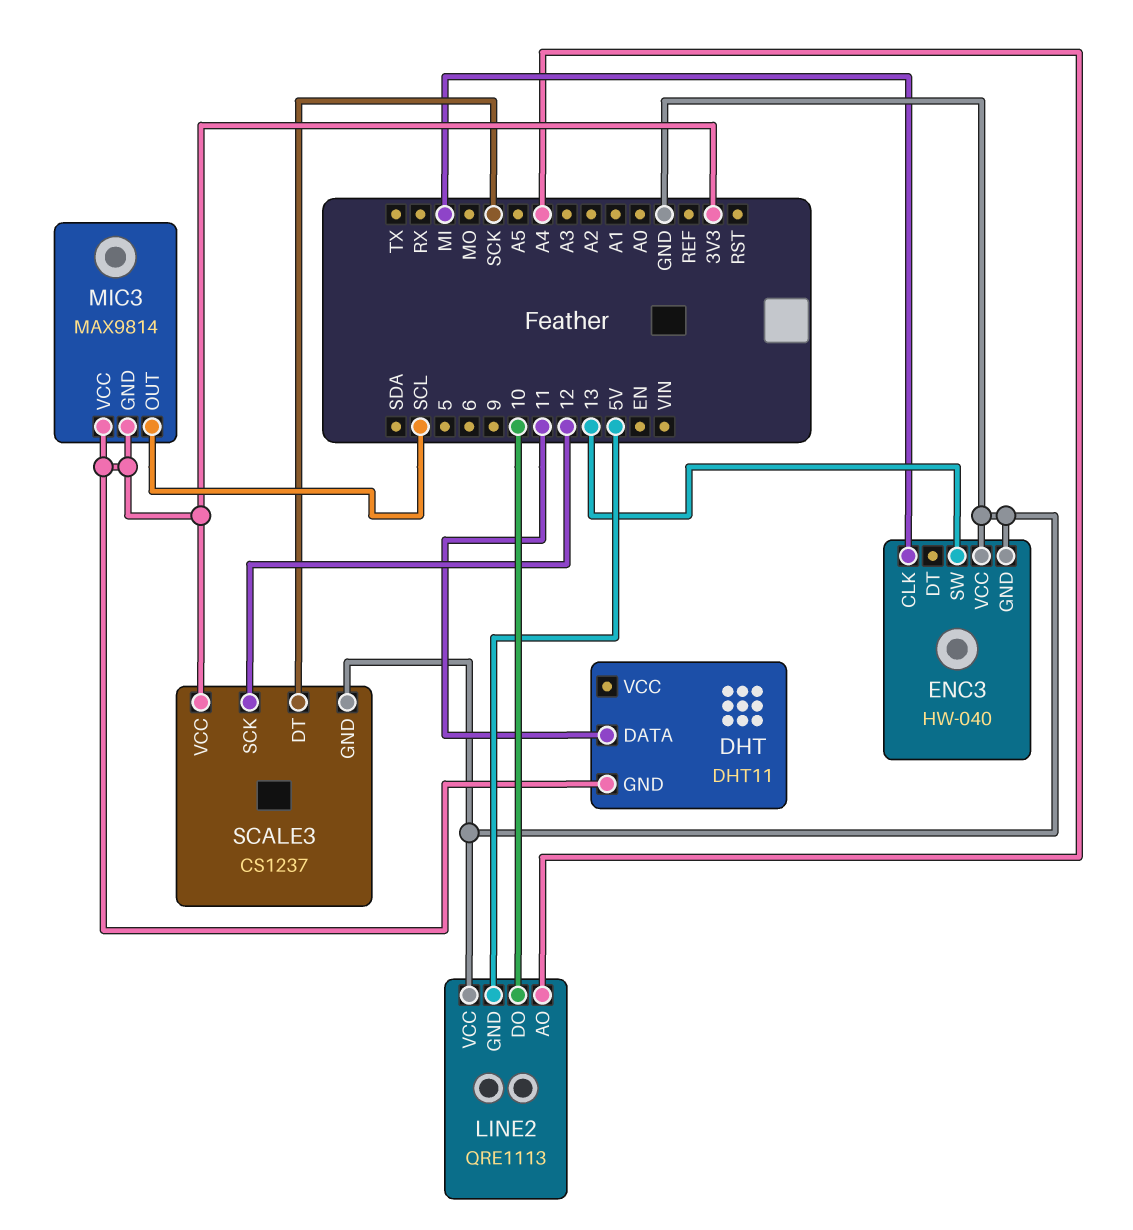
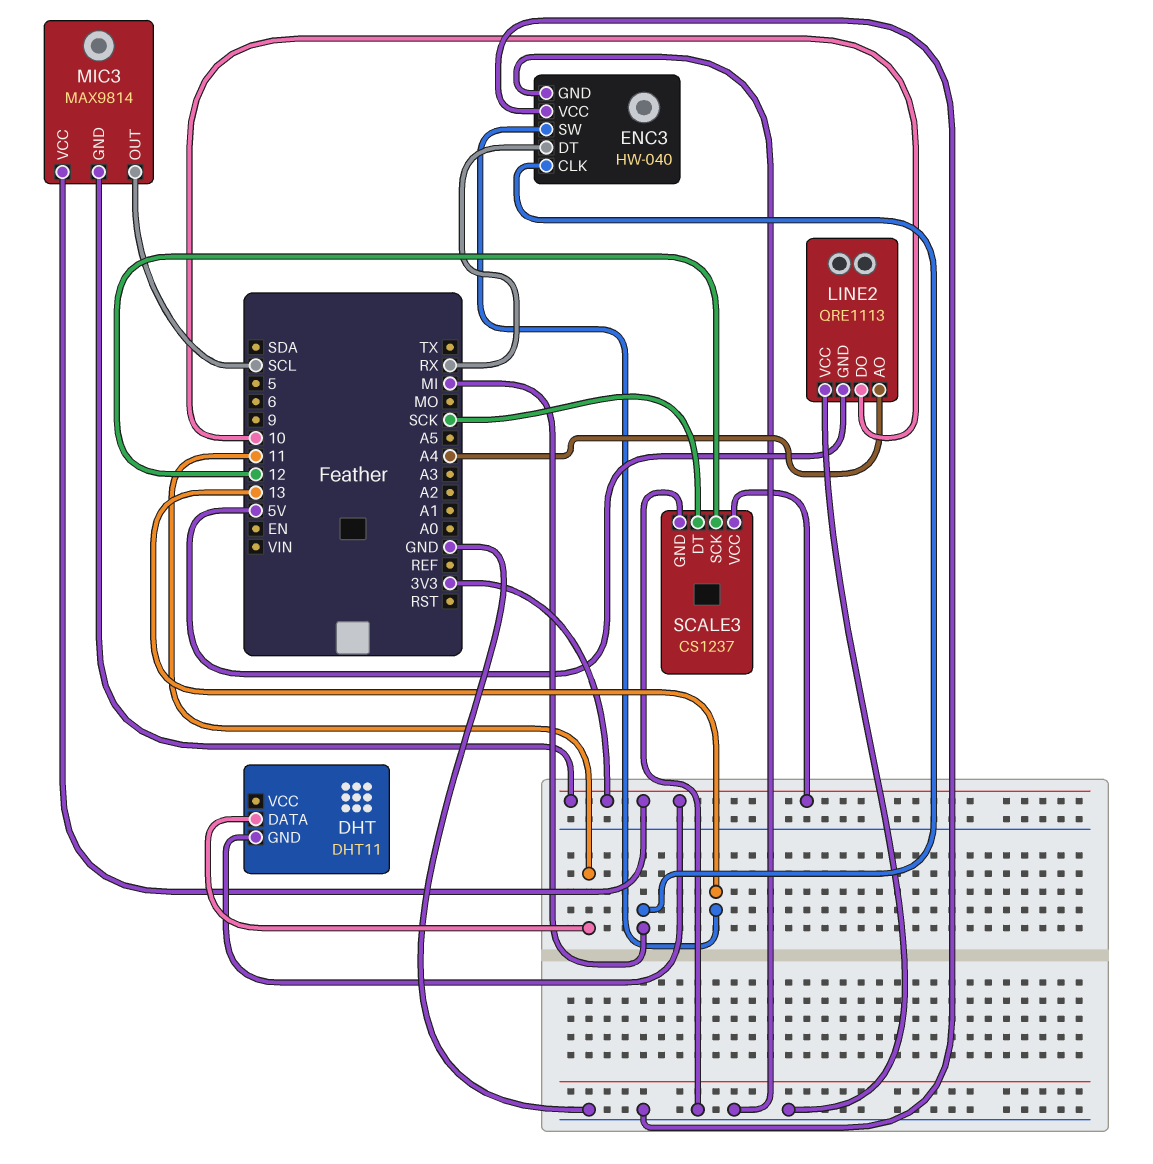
ENC3 pin DT: none -> RX

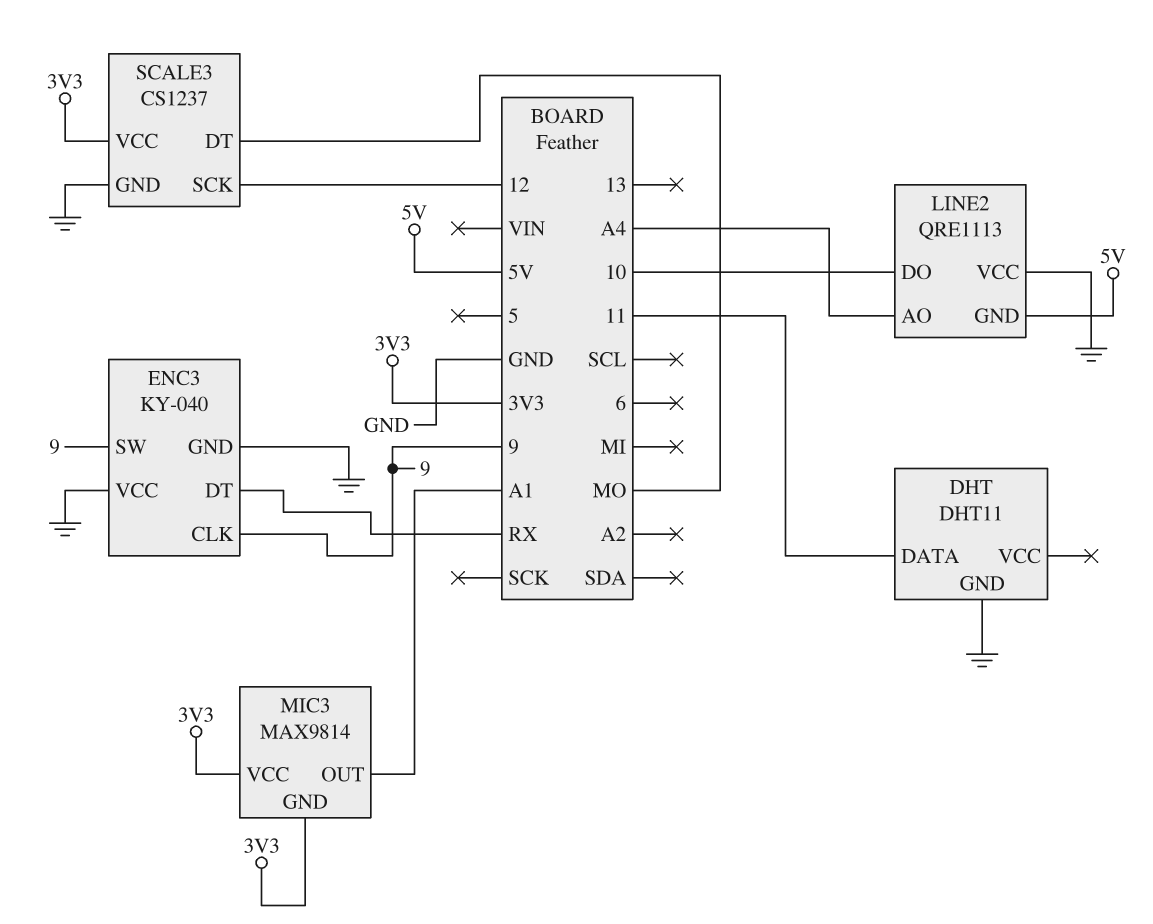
DHT pin GND: 3V3 -> GND
ENC3: HW-040 -> KY-040
ENC3 pin CLK: MI -> 9
ENC3 pin SW: 13 -> 9
MIC3 pin OUT: SCL -> A1
SCALE3 pin DT: SCK -> MO

